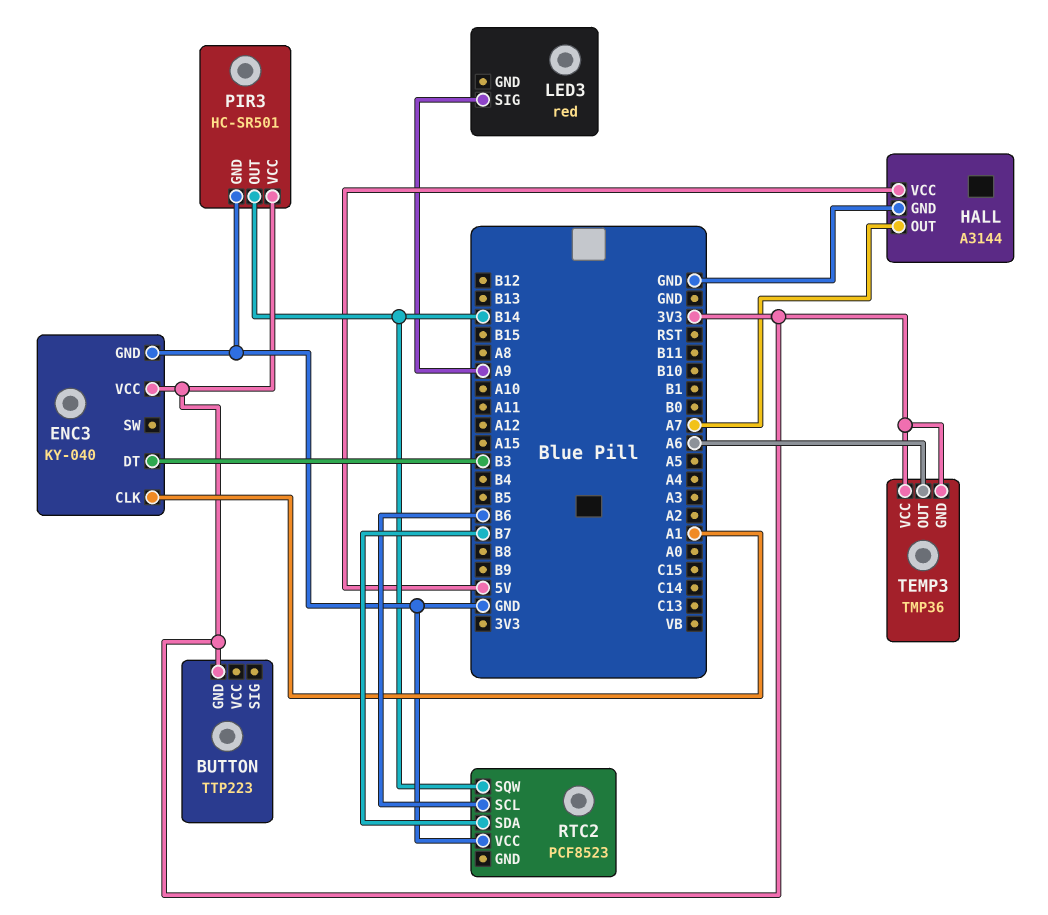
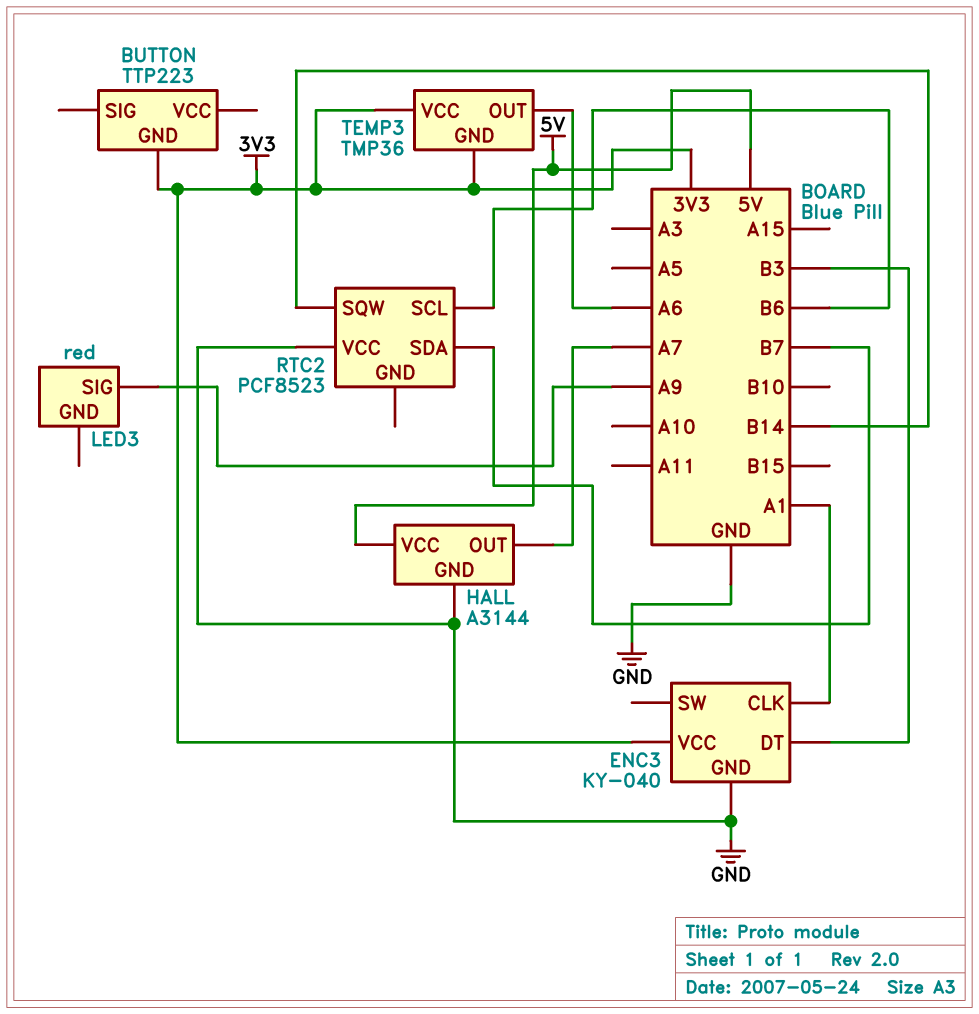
PIR3: HC-SR501 -> none
PIR3 pin GND: GND -> none
PIR3 pin OUT: B14 -> none
PIR3 pin VCC: 3V3 -> none

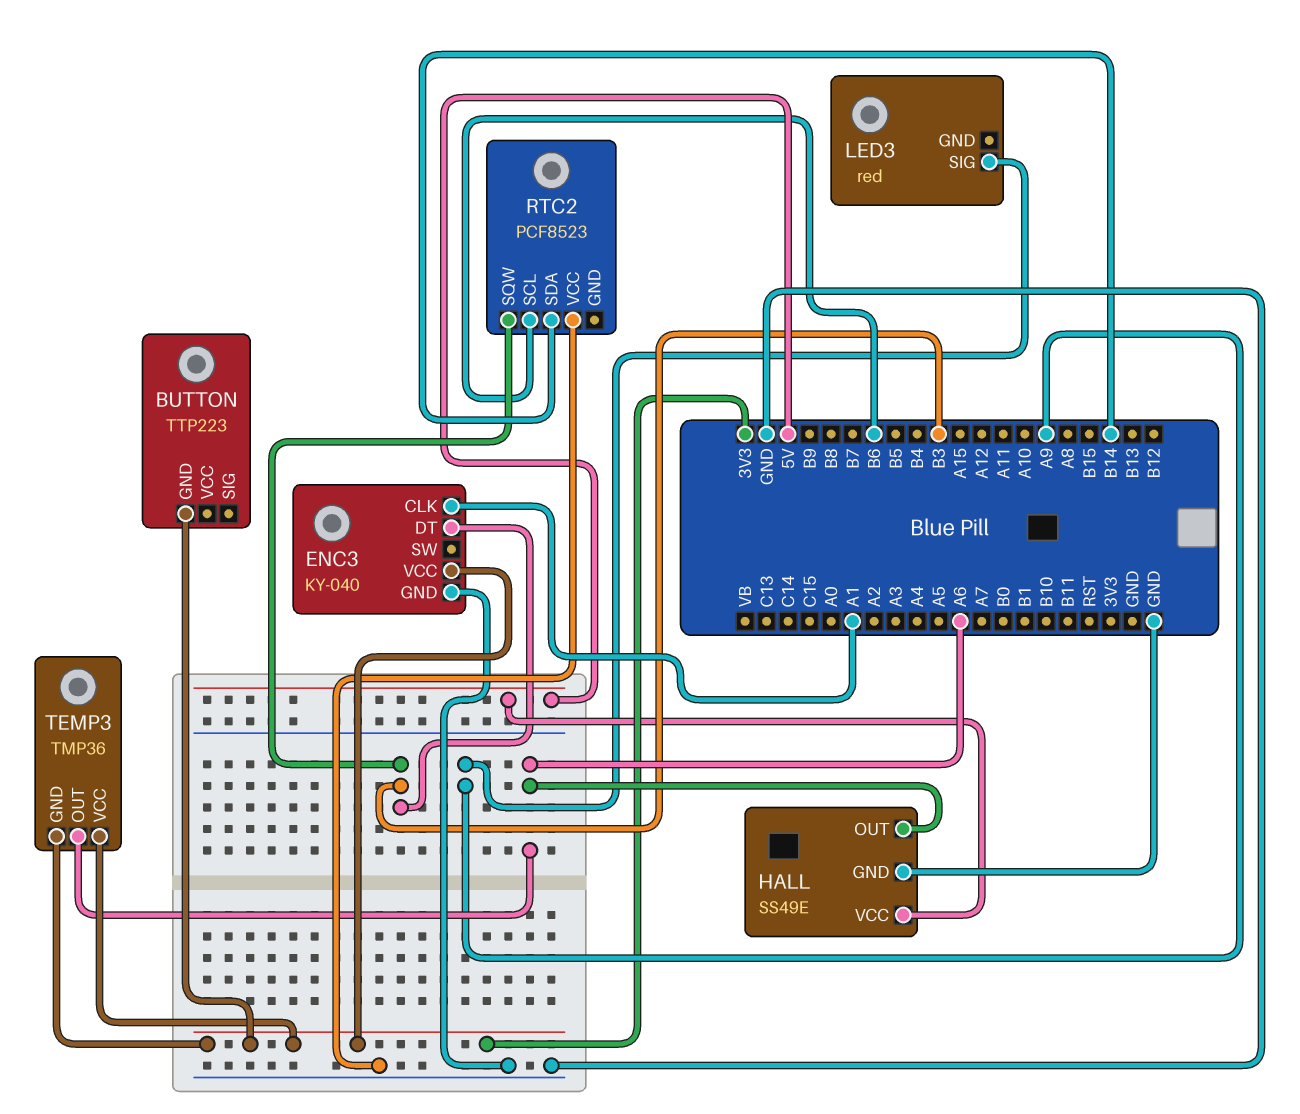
HALL: A3144 -> SS49E
HALL pin OUT: A7 -> A6
RTC2 pin SDA: B7 -> B14
RTC2 pin SQW: B14 -> B3

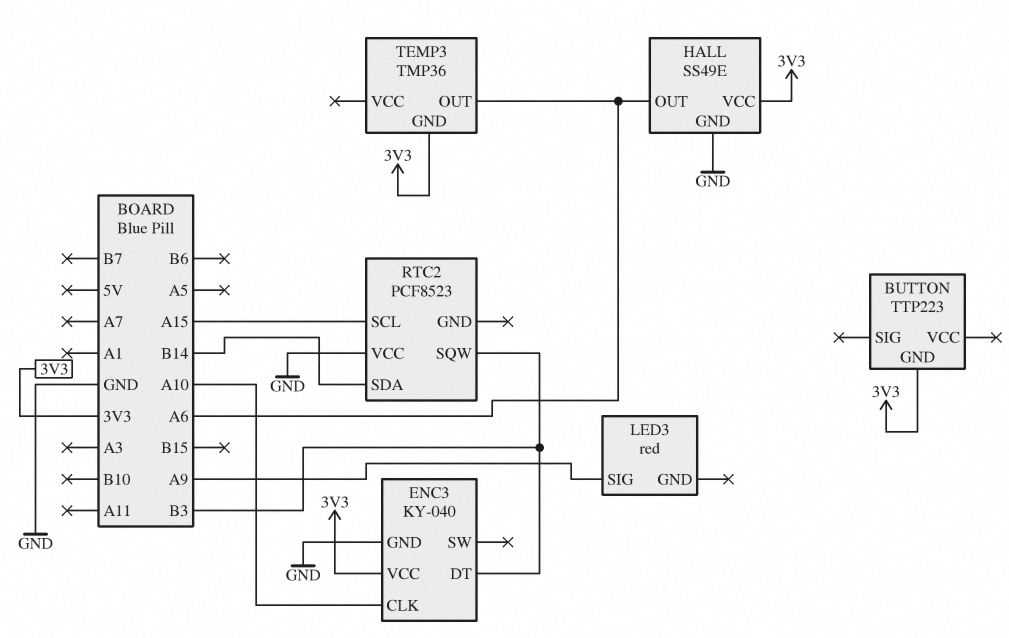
ENC3 pin CLK: A1 -> A10
HALL pin VCC: 5V -> 3V3
RTC2 pin SCL: B6 -> A15
TEMP3 pin VCC: 3V3 -> none

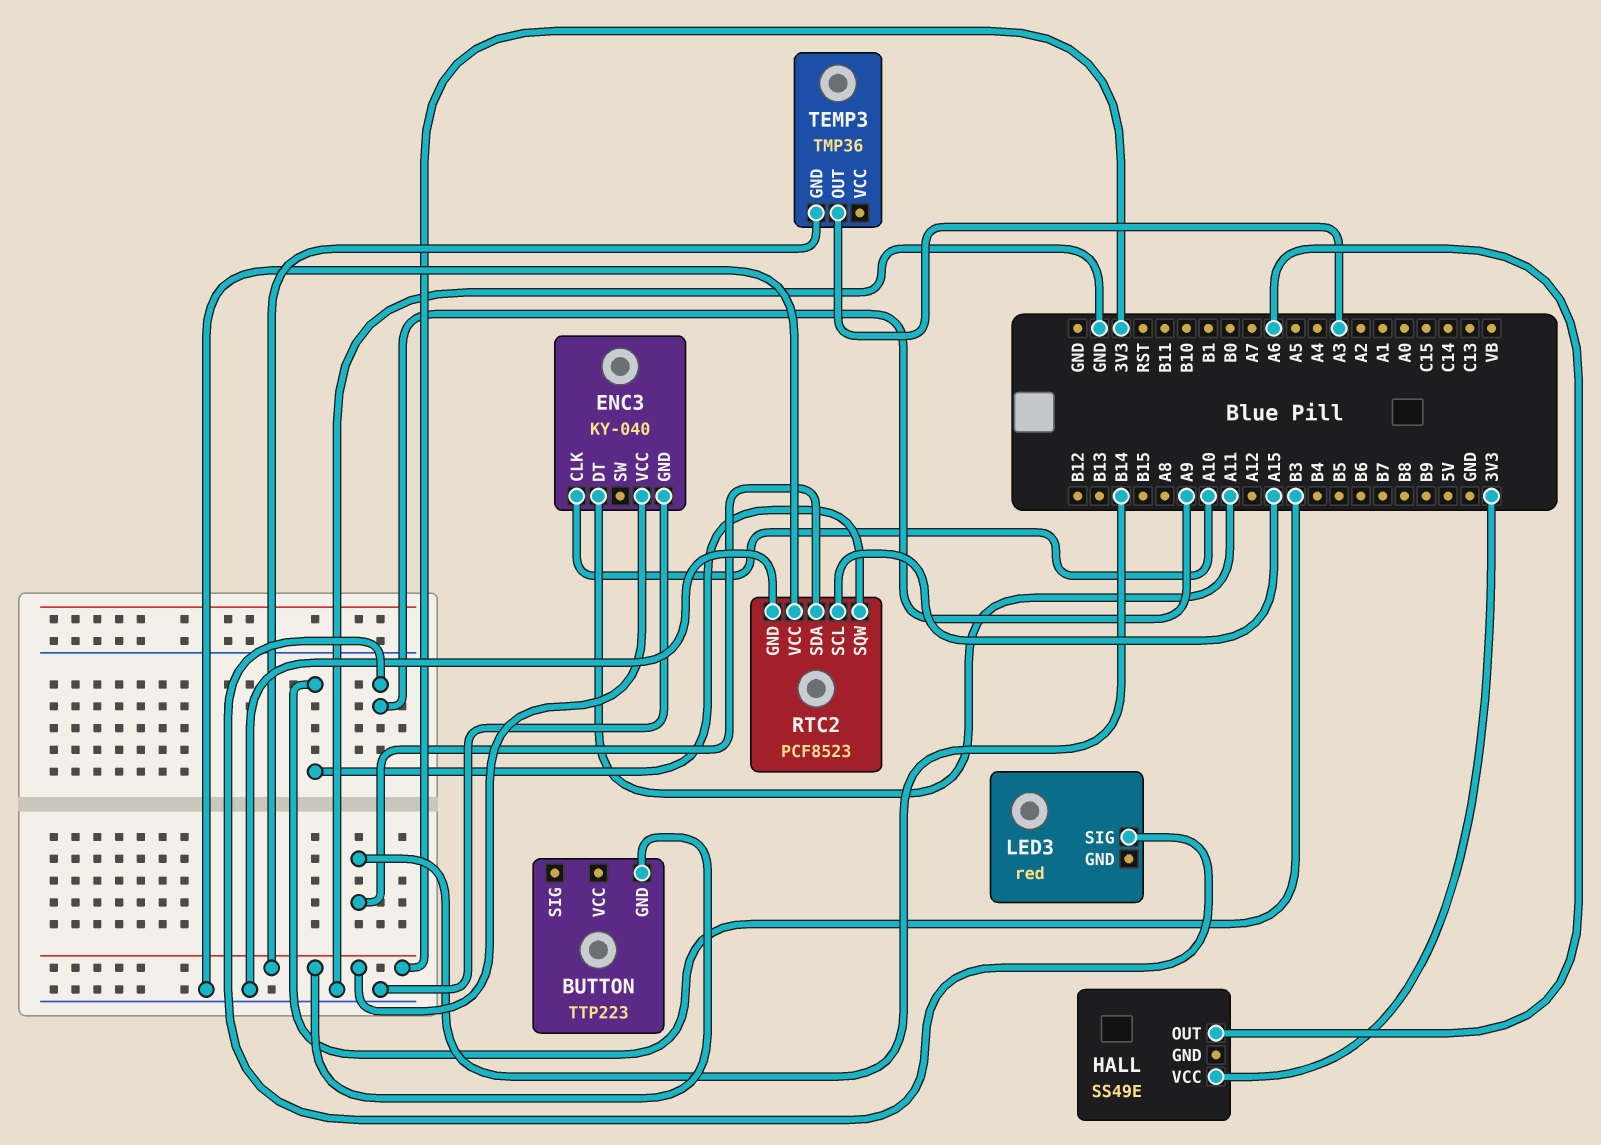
ENC3 pin DT: B3 -> A11
HALL pin GND: GND -> none
RTC2 pin GND: none -> GND
TEMP3 pin OUT: A6 -> A3

